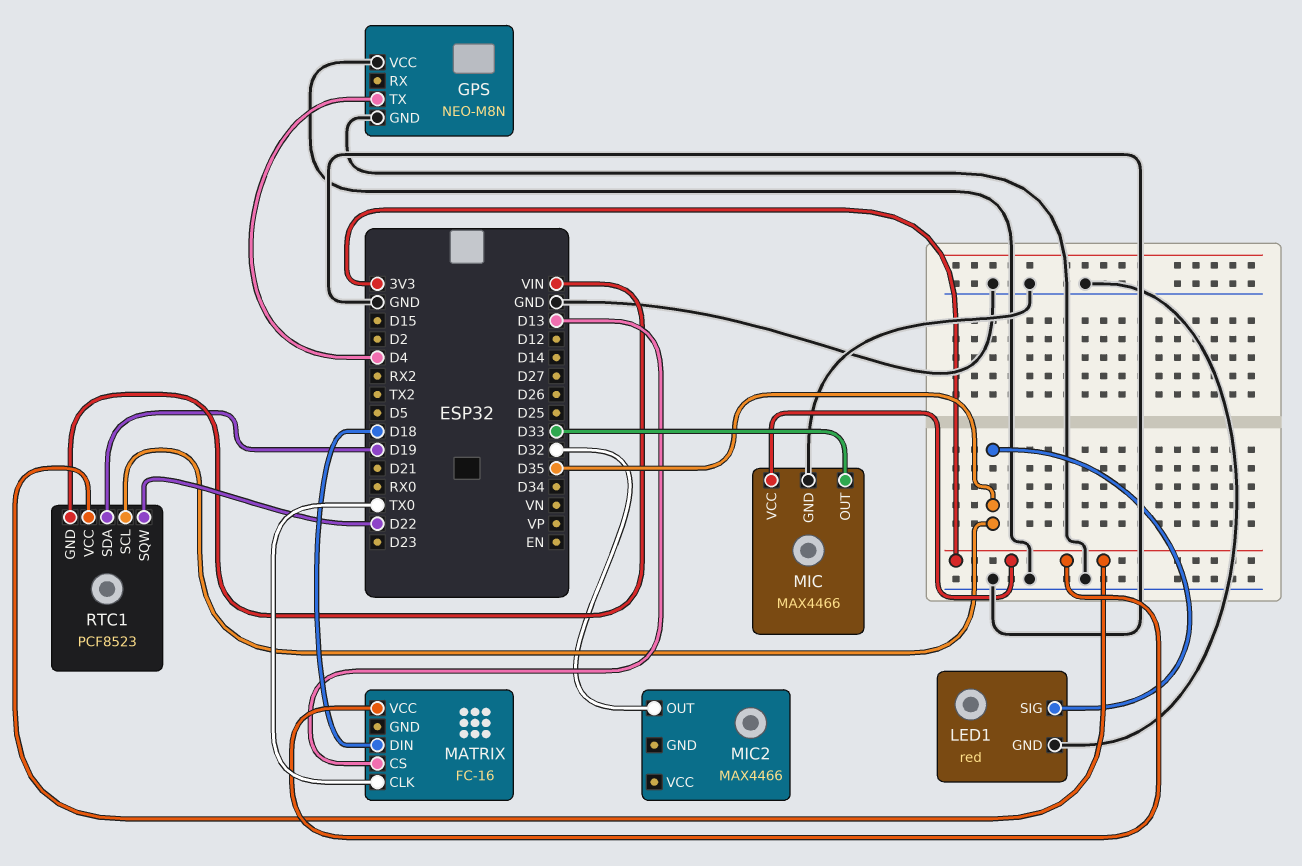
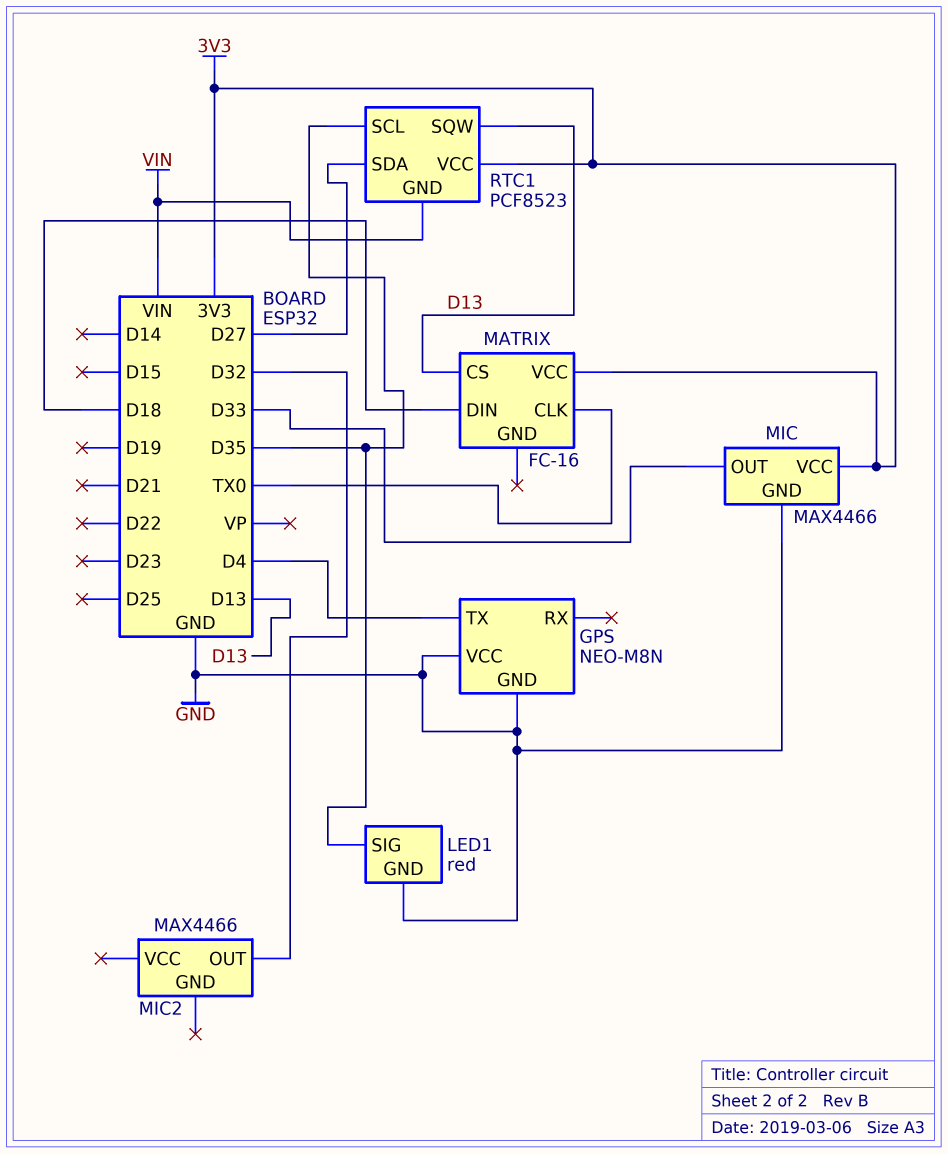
RTC1 pin SDA: D19 -> D27
RTC1 pin SQW: D22 -> D13

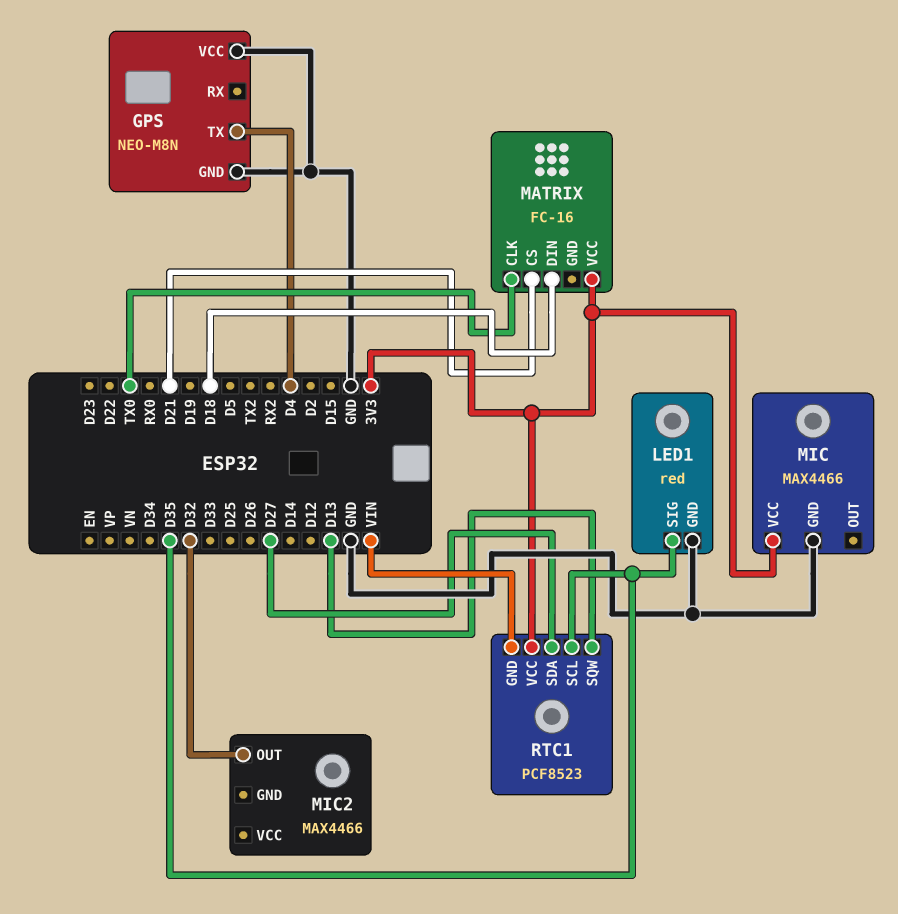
MATRIX pin CS: D13 -> D21
MIC pin OUT: D33 -> none

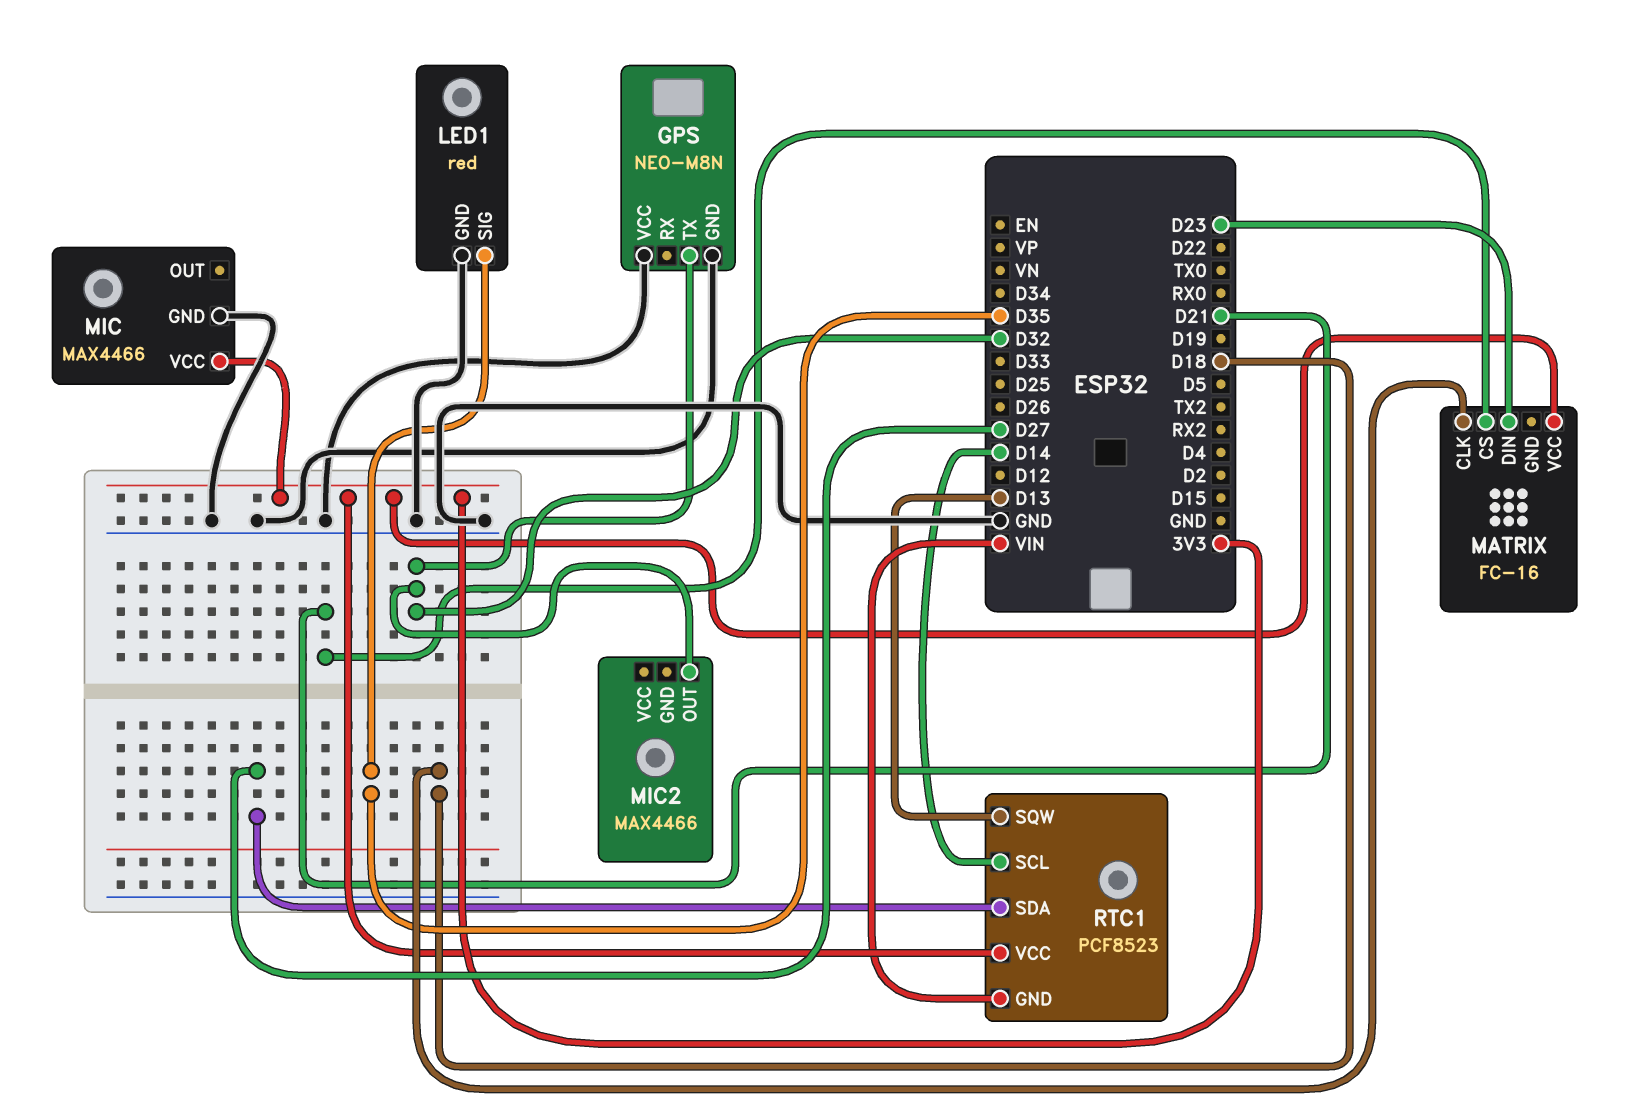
GPS pin TX: D4 -> D32
MATRIX pin CLK: TX0 -> D18
MATRIX pin DIN: D18 -> D23
RTC1 pin SCL: D35 -> D14

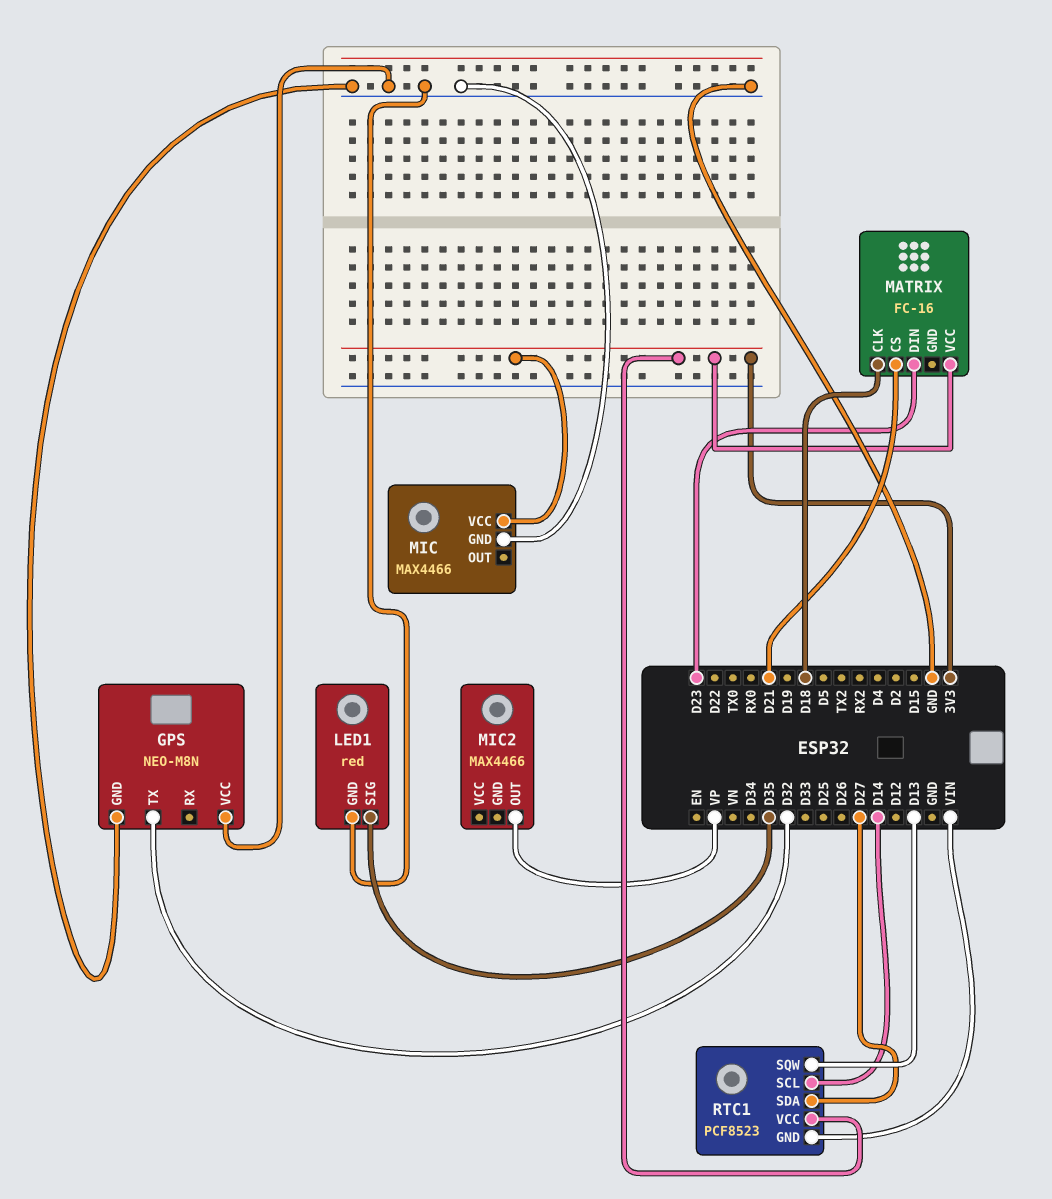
MIC2 pin OUT: D32 -> VP

